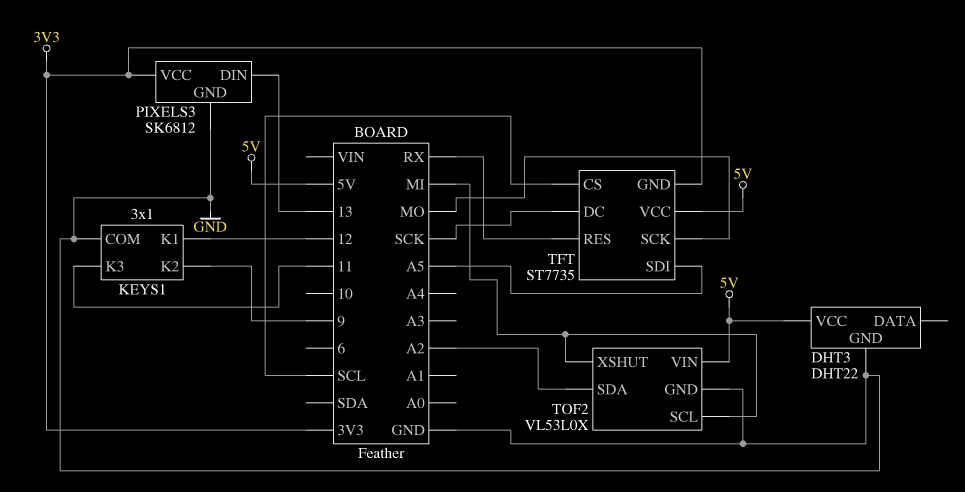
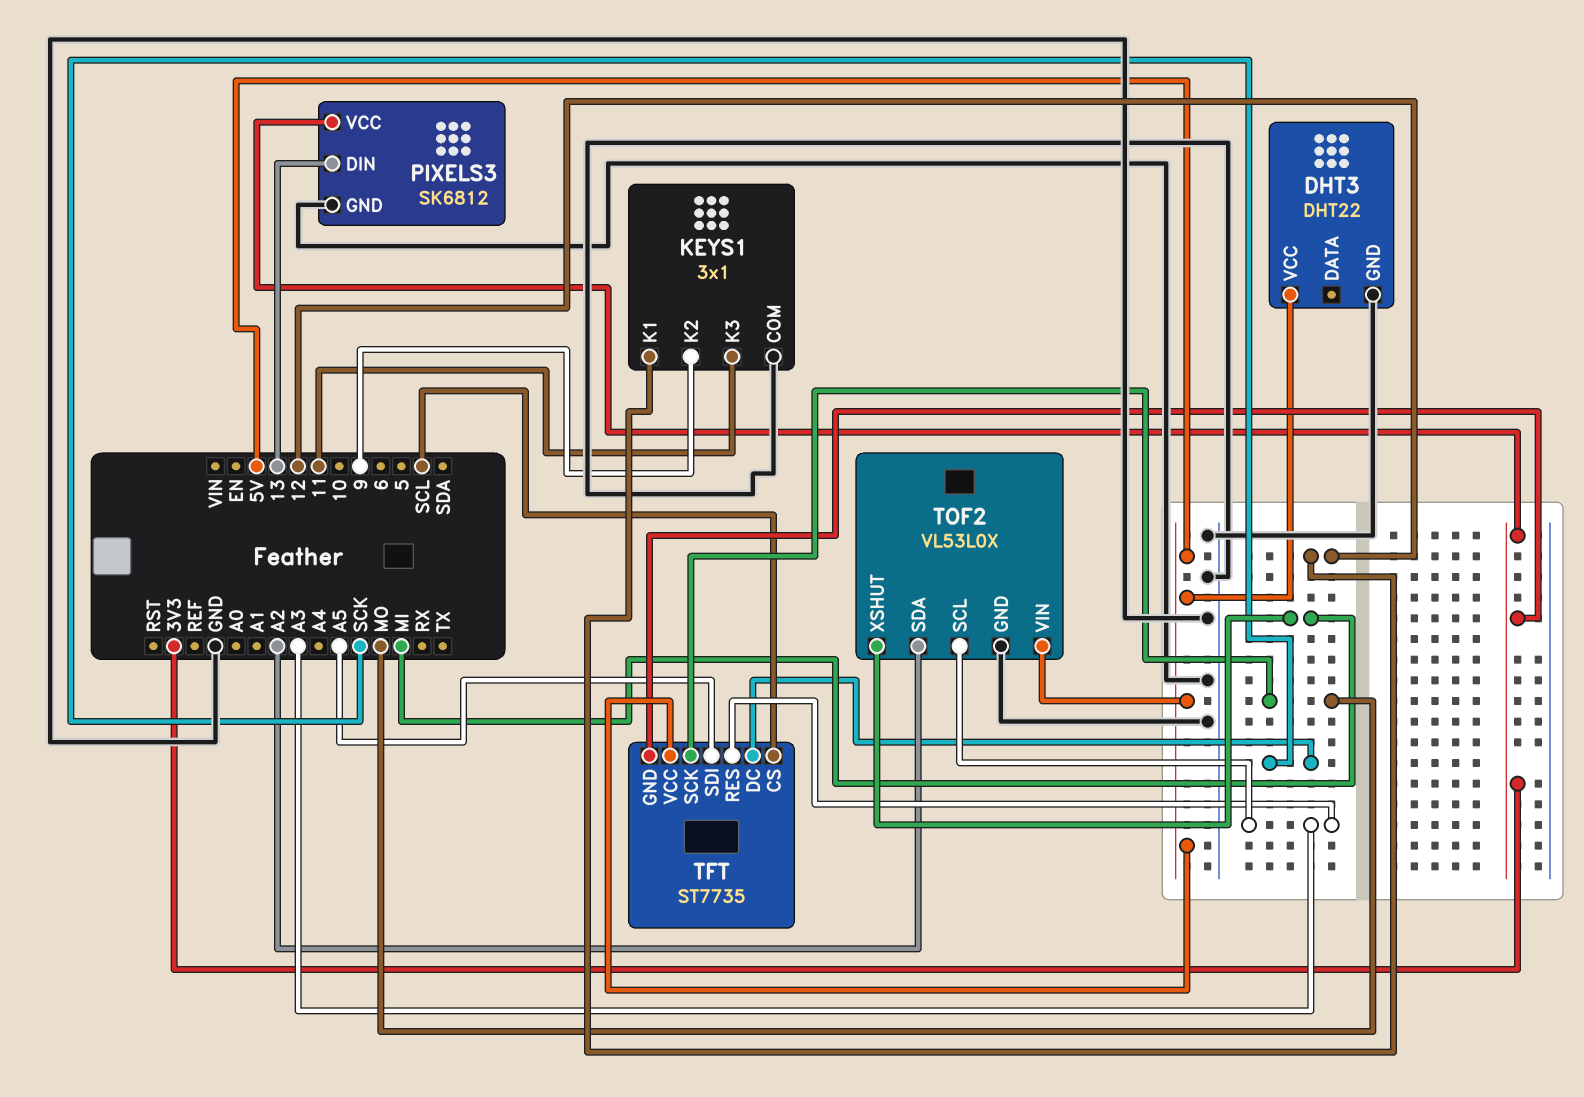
TFT pin RES: RX -> A3
TOF2 pin SCL: MI -> A3

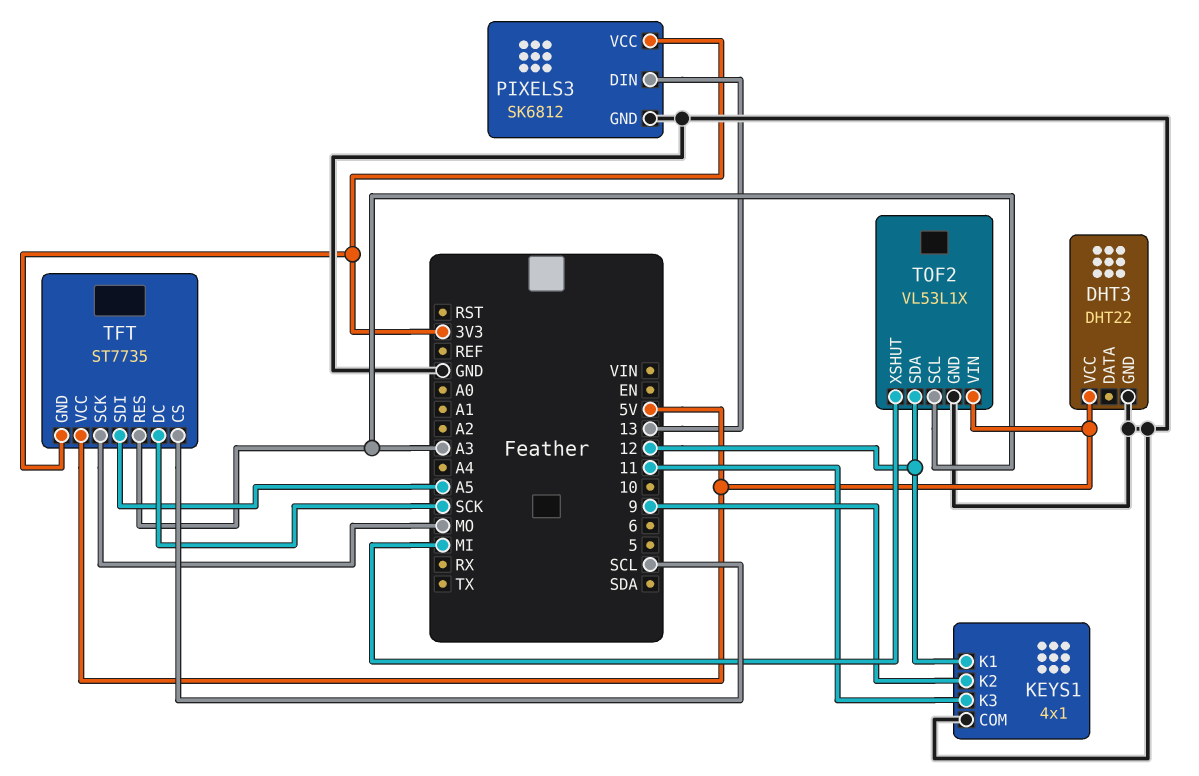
KEYS1: 3x1 -> 4x1
TOF2: VL53L0X -> VL53L1X
TOF2 pin SDA: A2 -> 12

